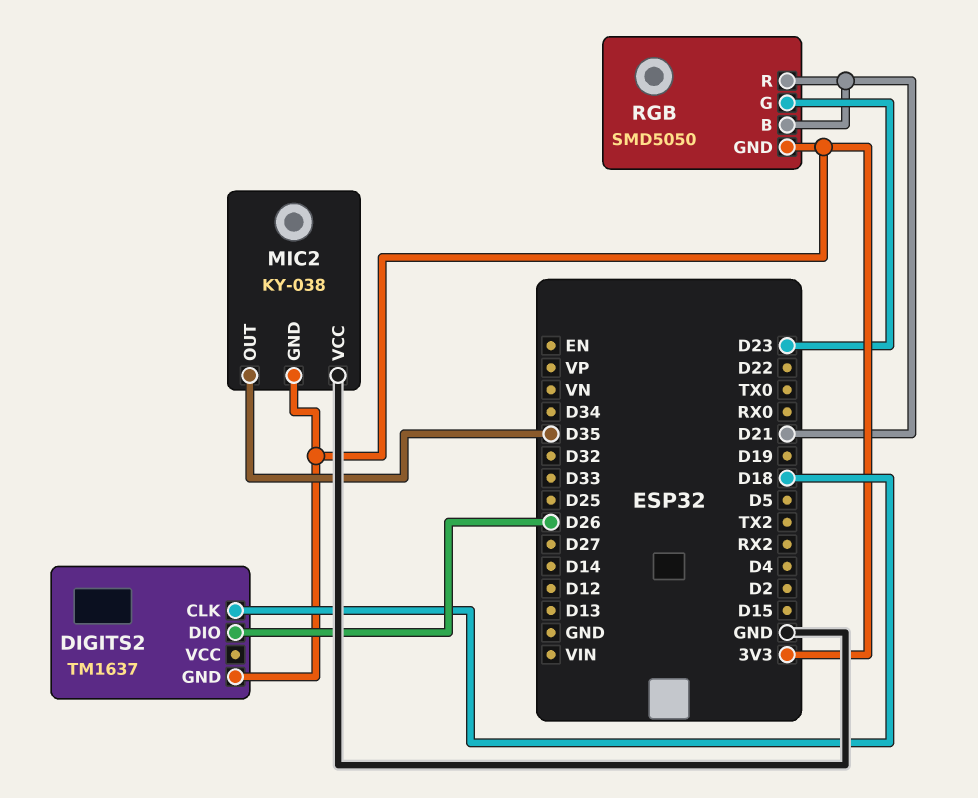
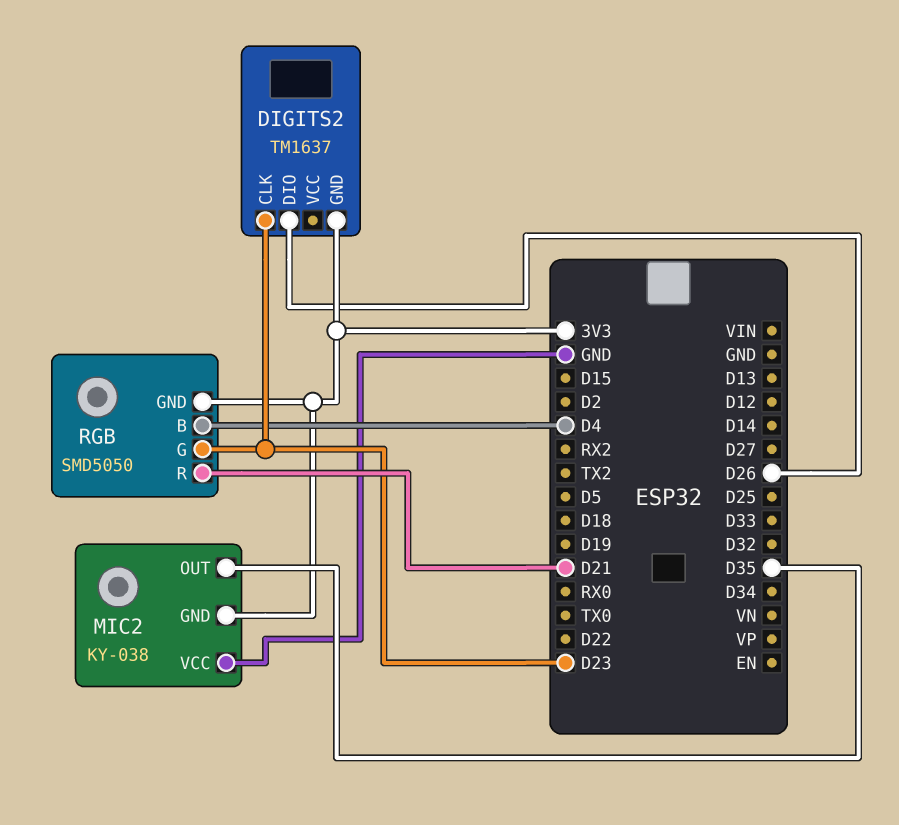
DIGITS2 pin CLK: D18 -> D23
RGB pin B: D21 -> D4

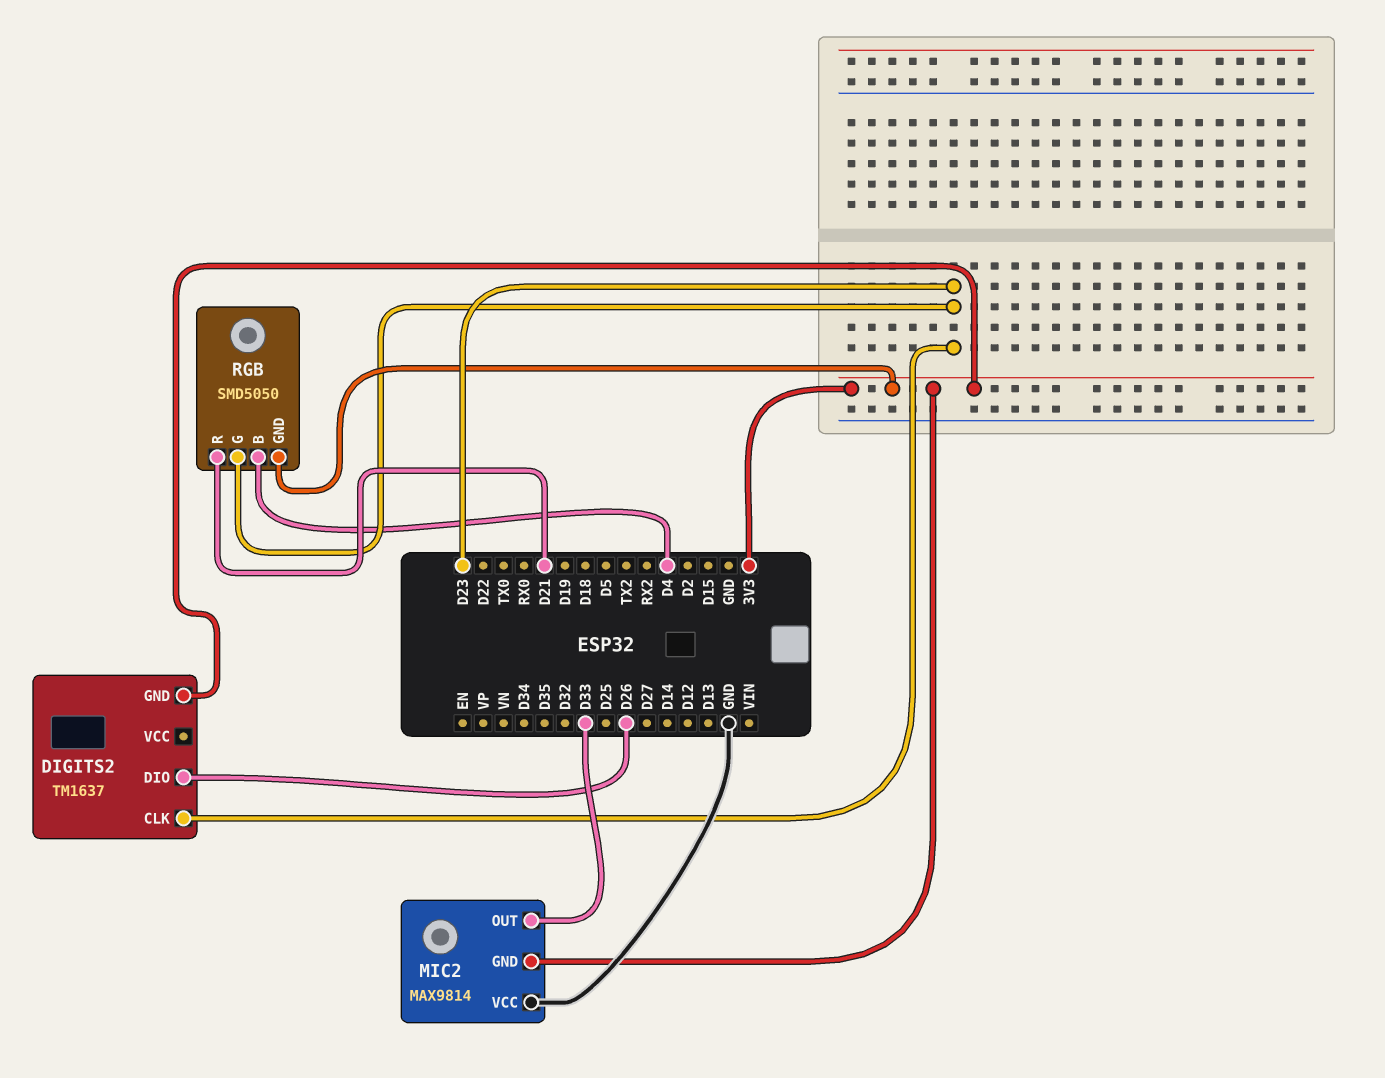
MIC2: KY-038 -> MAX9814
MIC2 pin OUT: D35 -> D33

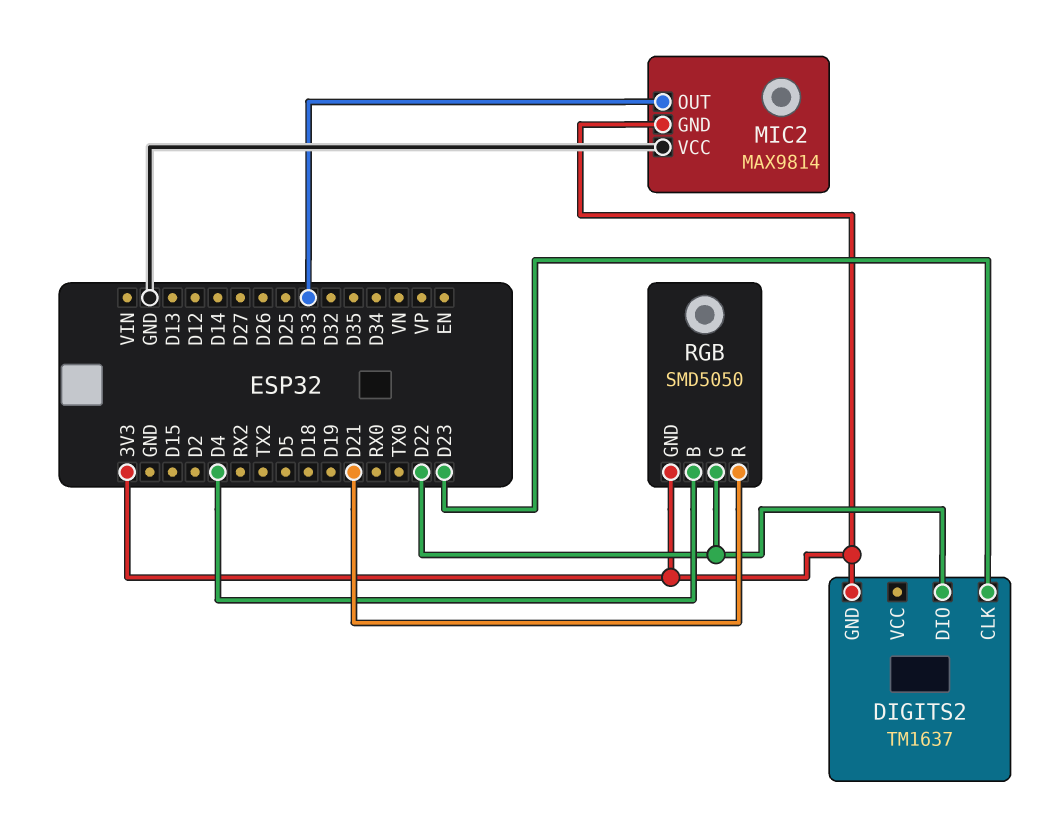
DIGITS2 pin DIO: D26 -> D22
RGB pin G: D23 -> D22

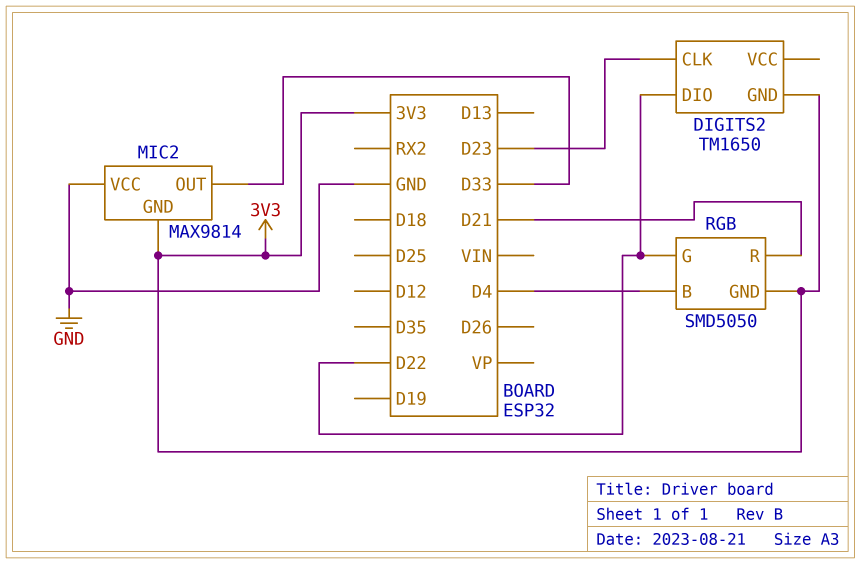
DIGITS2: TM1637 -> TM1650

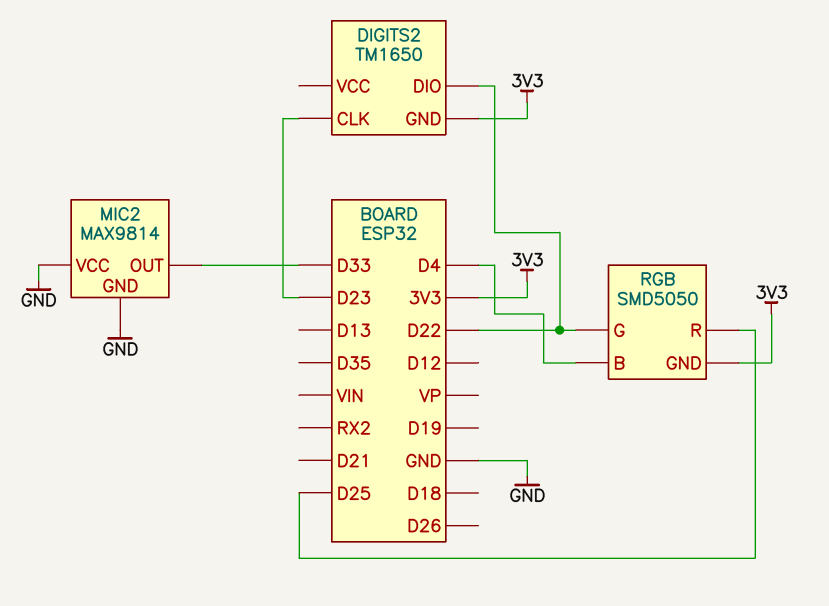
MIC2 pin GND: 3V3 -> GND
RGB pin R: D21 -> D25

